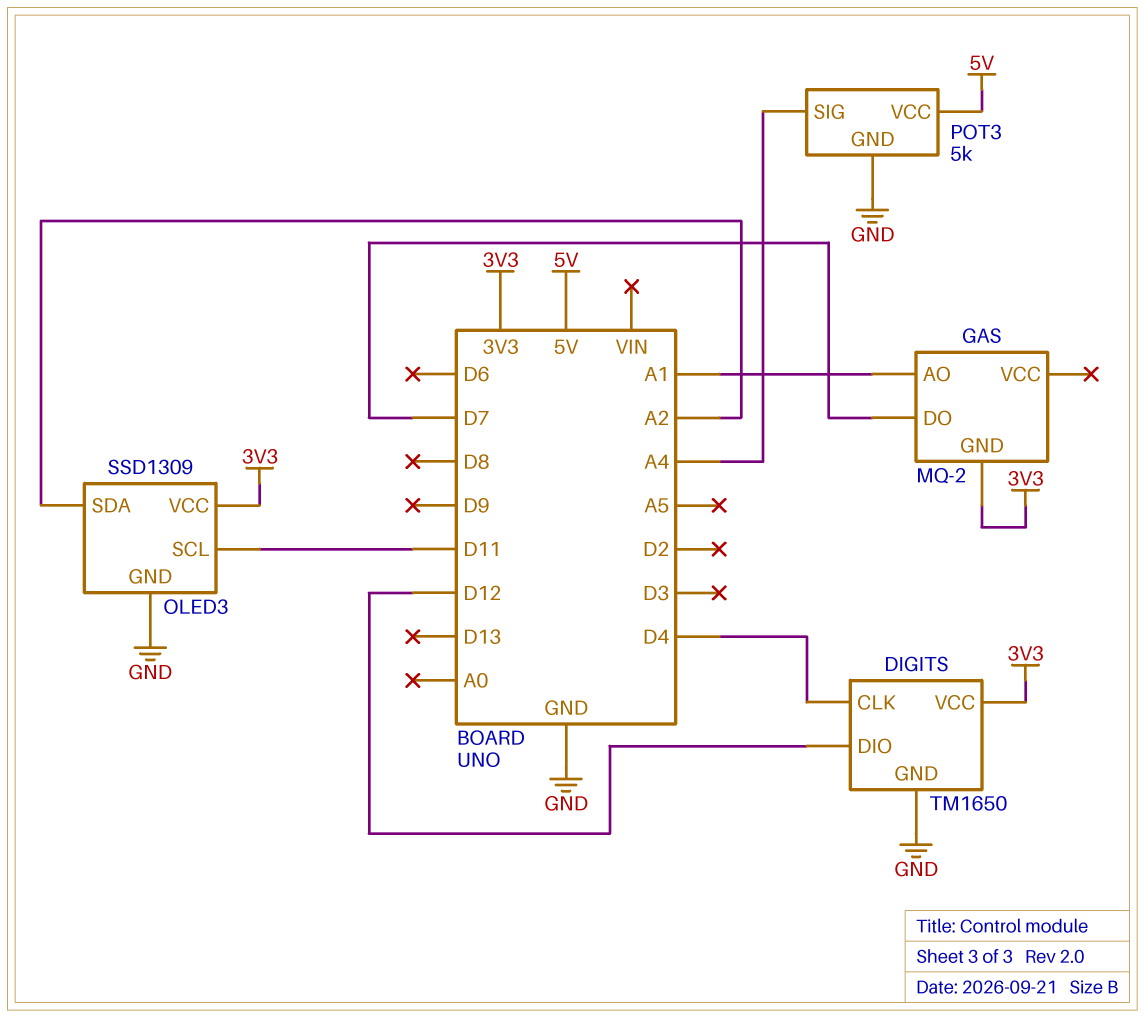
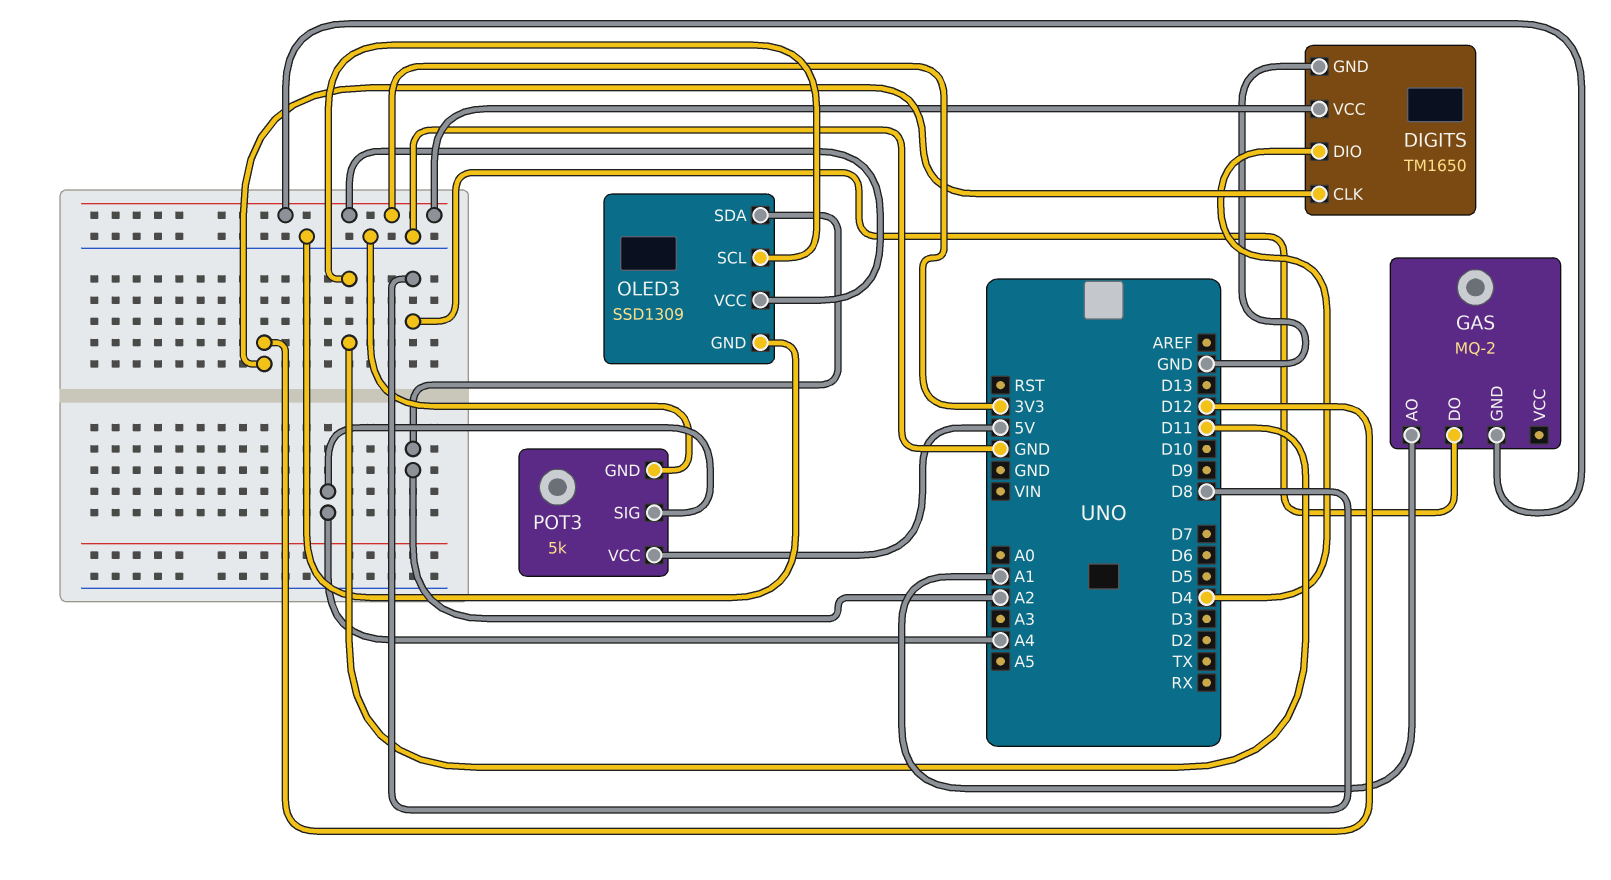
DIGITS pin CLK: D4 -> D12
DIGITS pin DIO: D12 -> D4
GAS pin DO: D7 -> D8

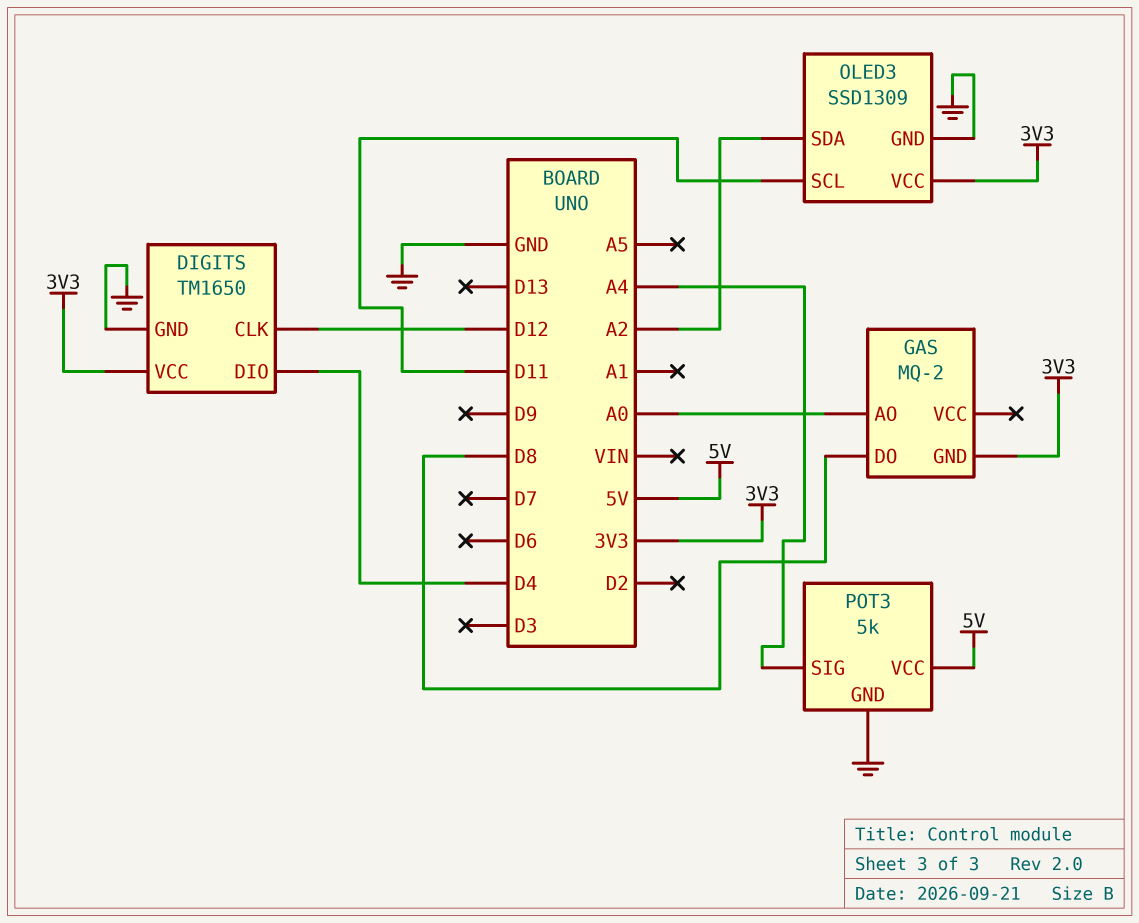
GAS pin AO: A1 -> A0

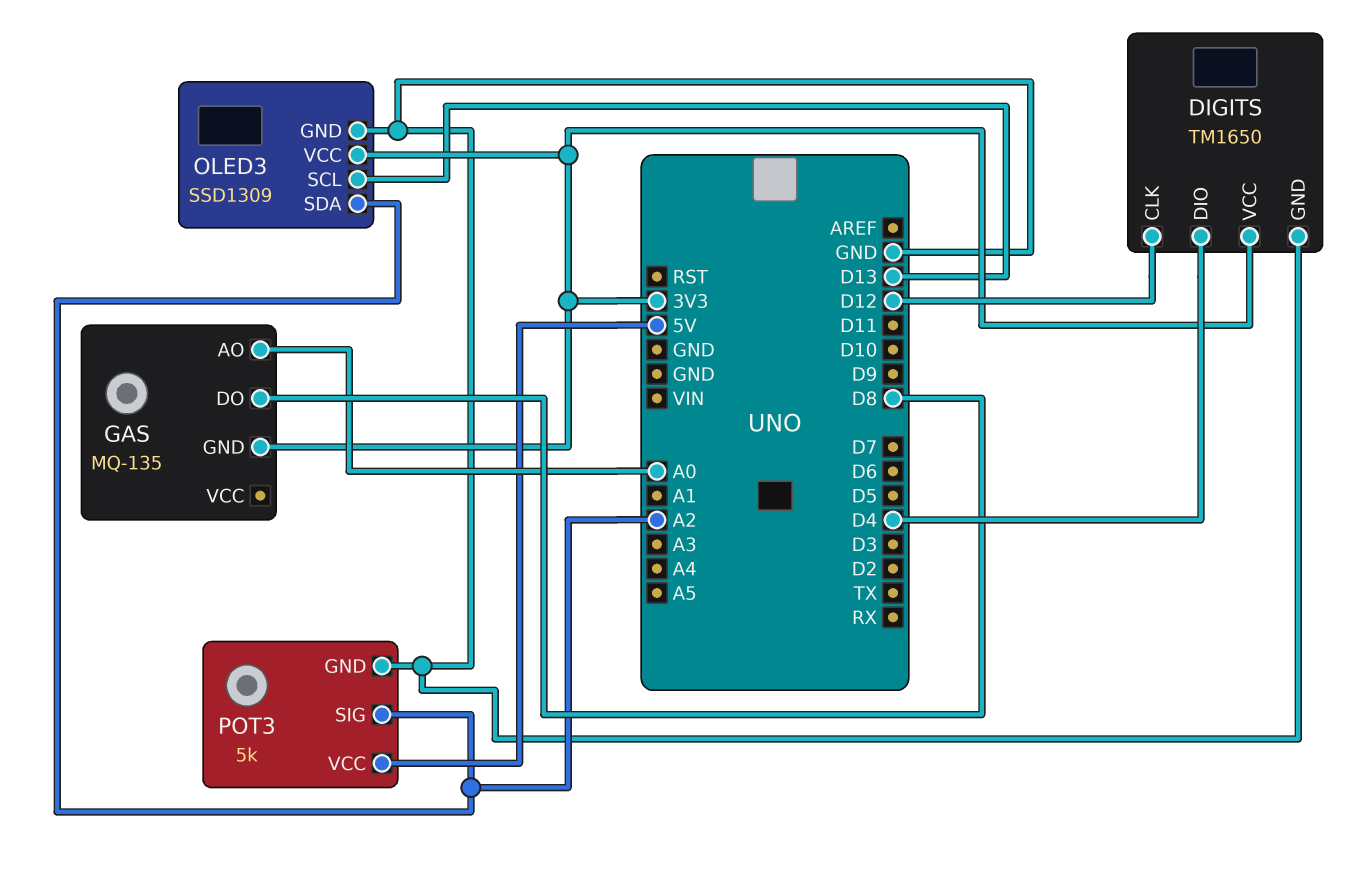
GAS: MQ-2 -> MQ-135
OLED3 pin SCL: D11 -> D13
POT3 pin SIG: A4 -> A2

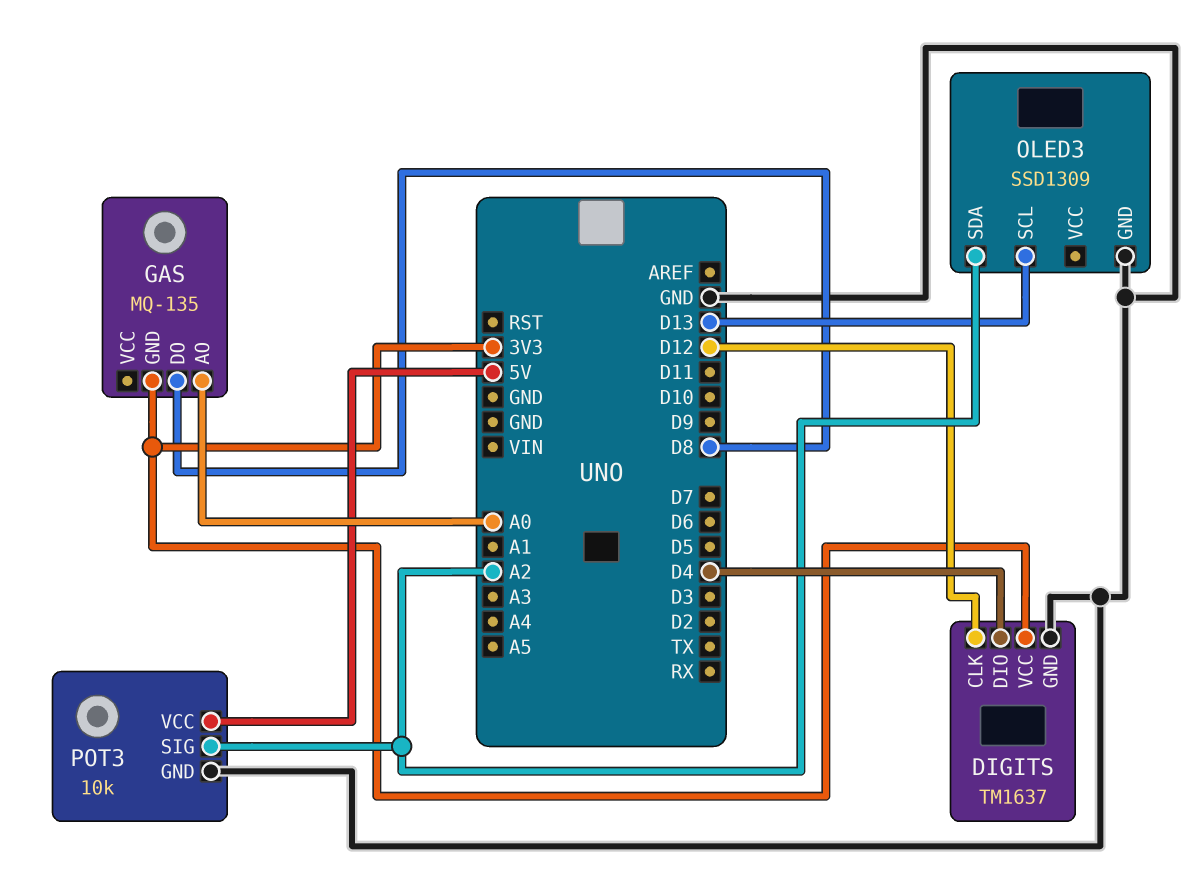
DIGITS: TM1650 -> TM1637
OLED3 pin VCC: 3V3 -> none
POT3: 5k -> 10k

